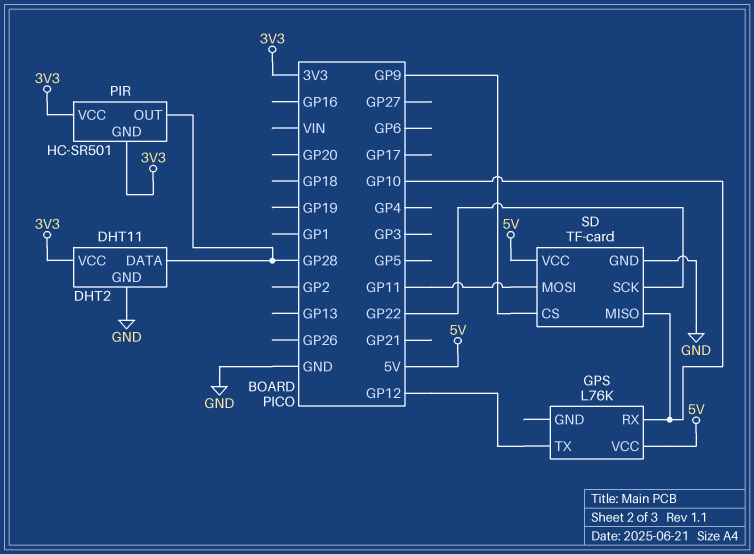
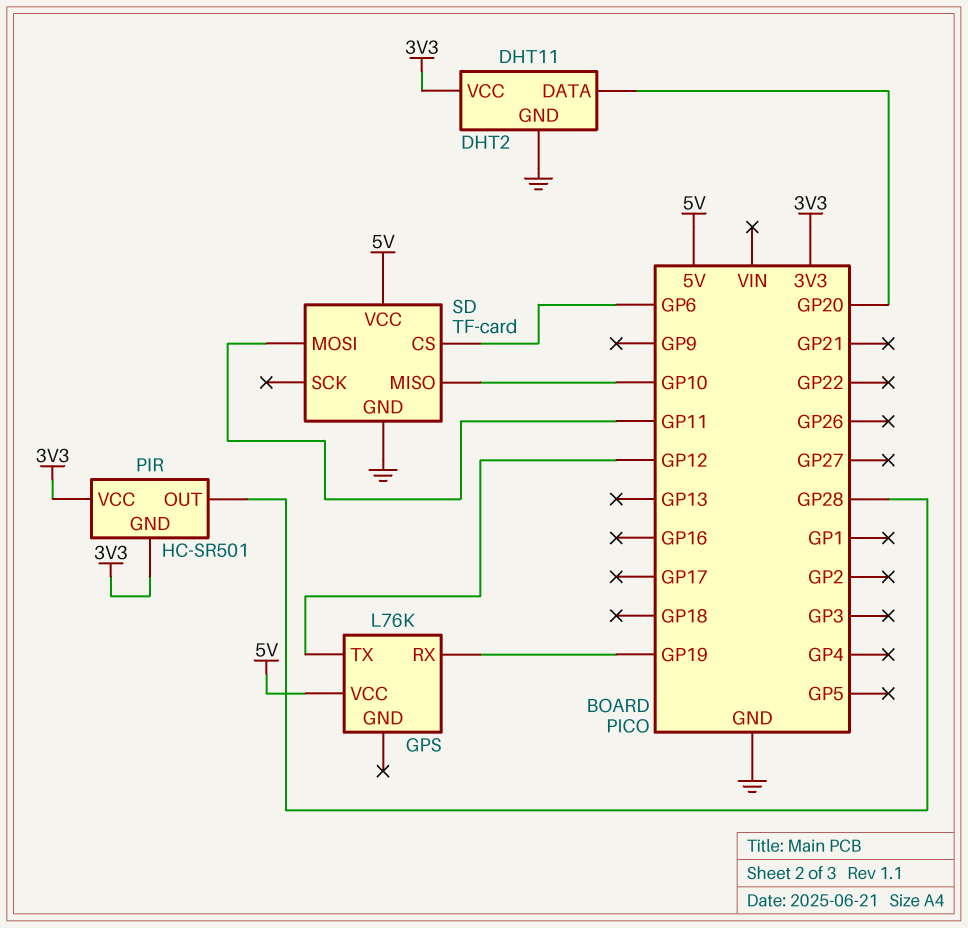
DHT2 pin DATA: GP28 -> GP20
GPS pin RX: GP10 -> GP19
SD pin CS: GP9 -> GP6
SD pin SCK: GP22 -> none

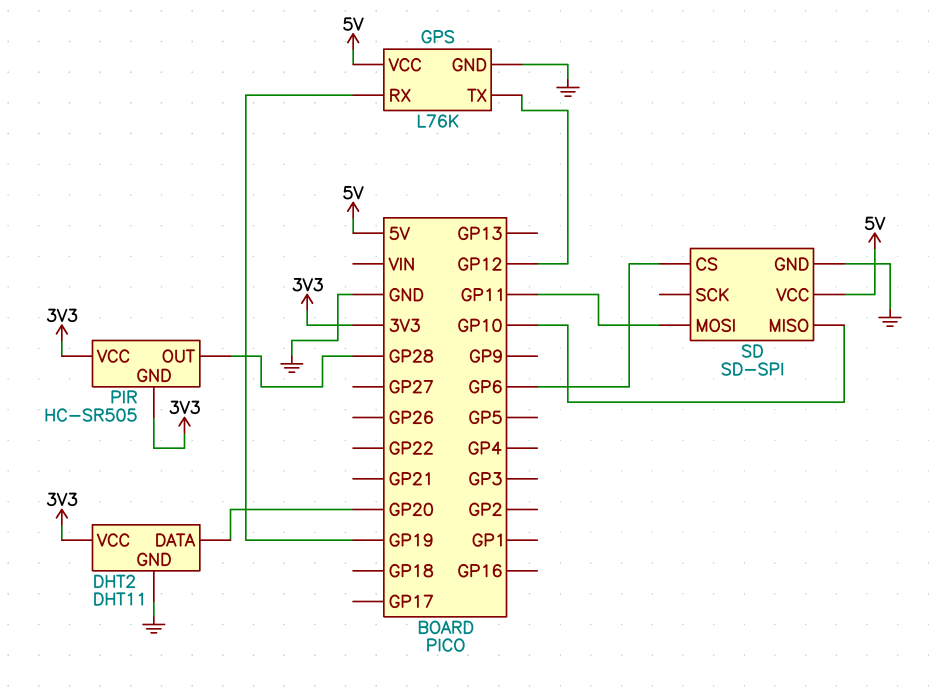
GPS pin GND: none -> GND
PIR: HC-SR501 -> HC-SR505
SD: TF-card -> SD-SPI

